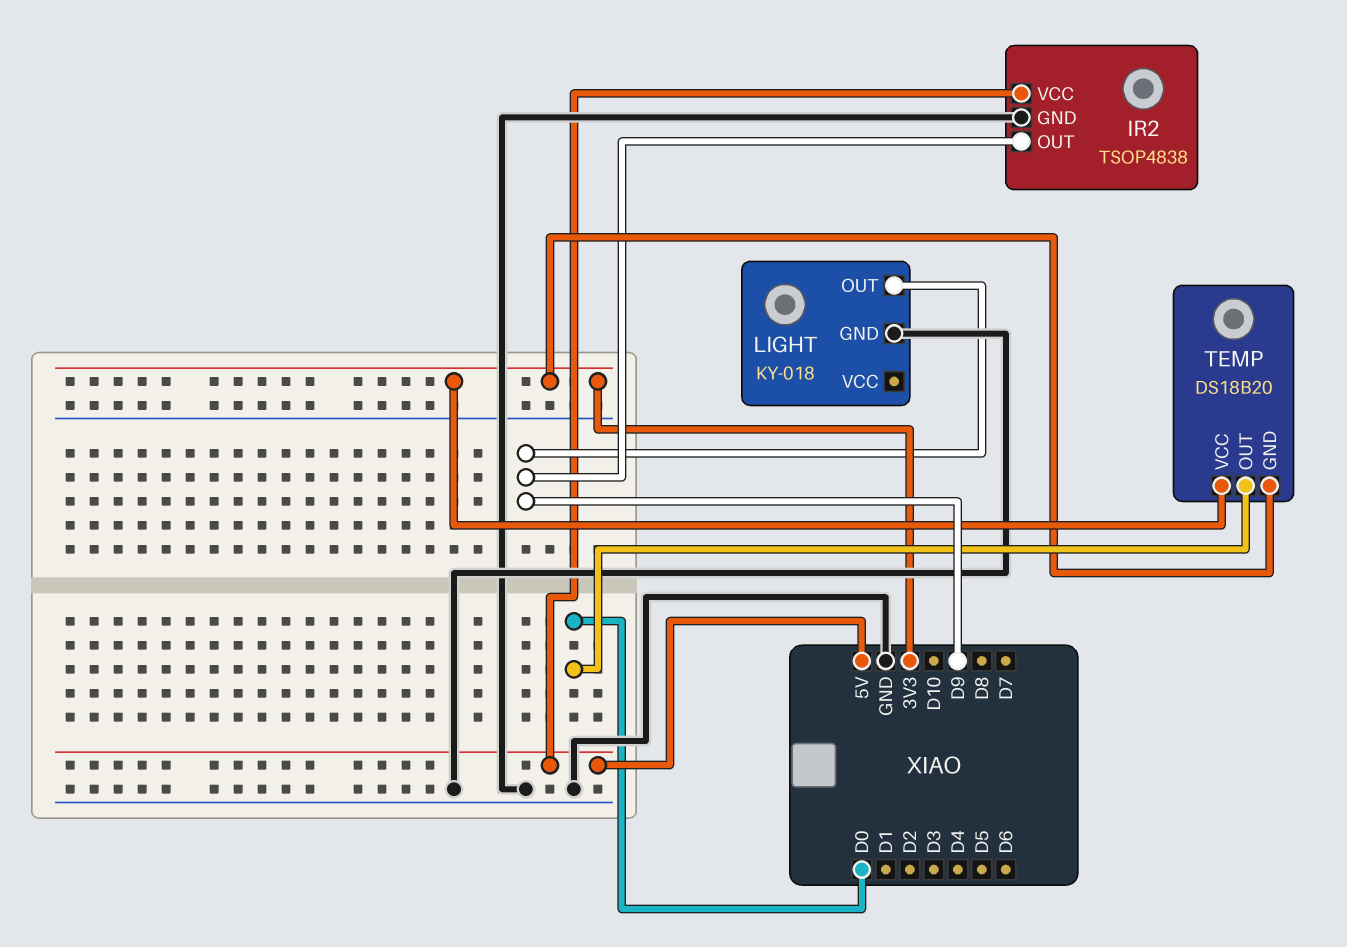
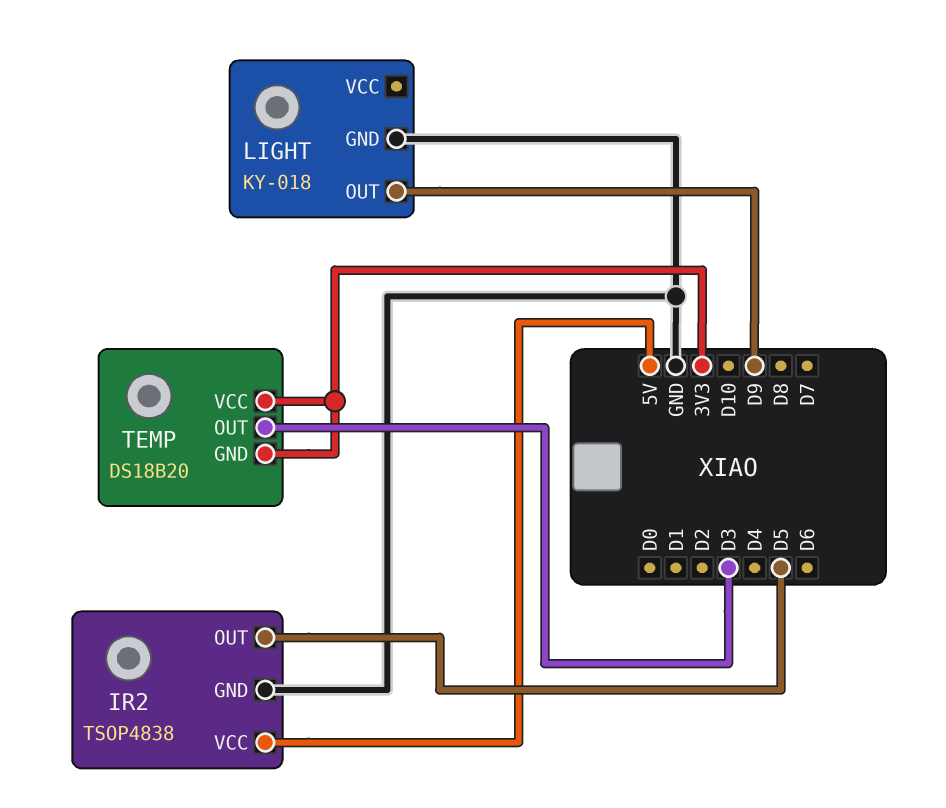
IR2 pin OUT: D9 -> D5
TEMP pin OUT: D0 -> D3

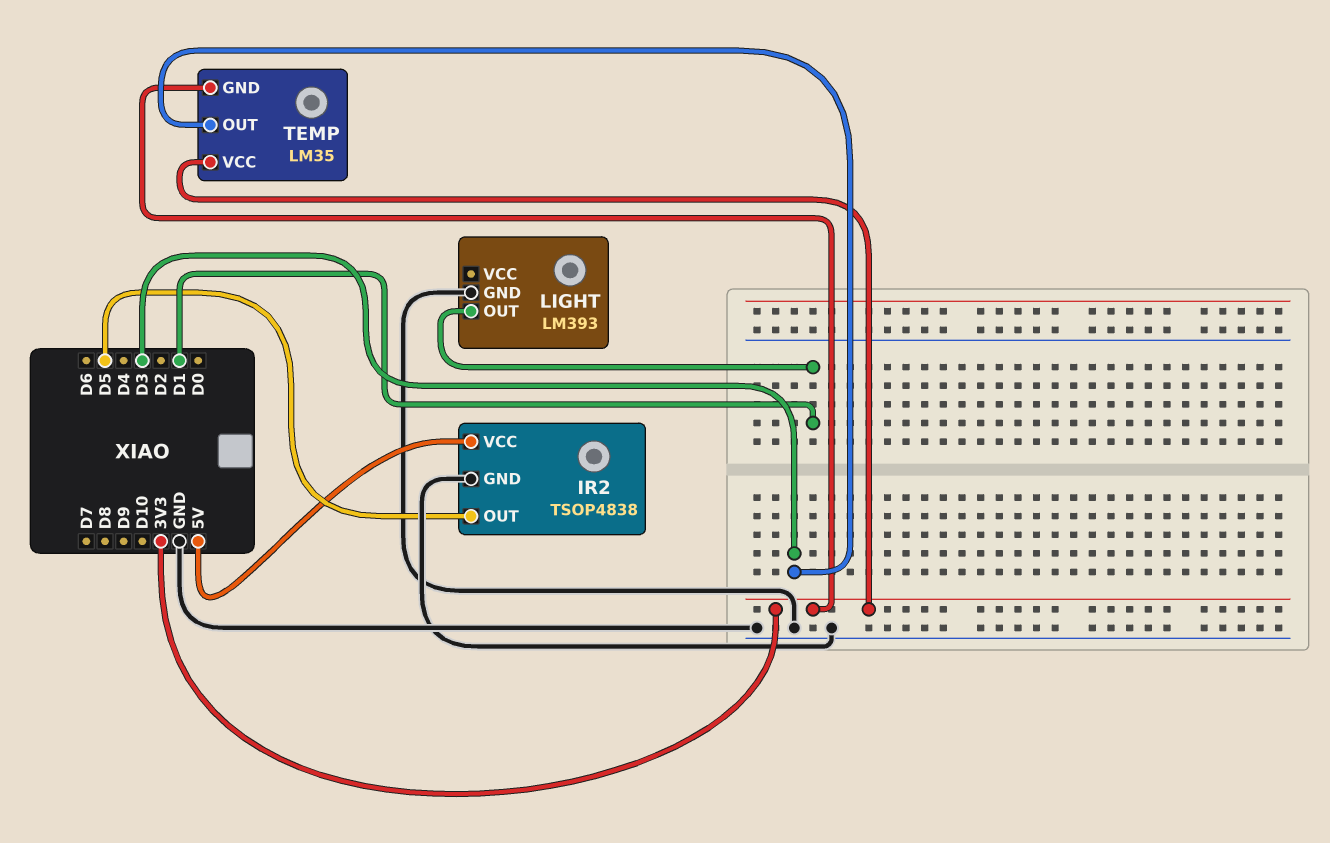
LIGHT: KY-018 -> LM393
LIGHT pin OUT: D9 -> D1
TEMP: DS18B20 -> LM35

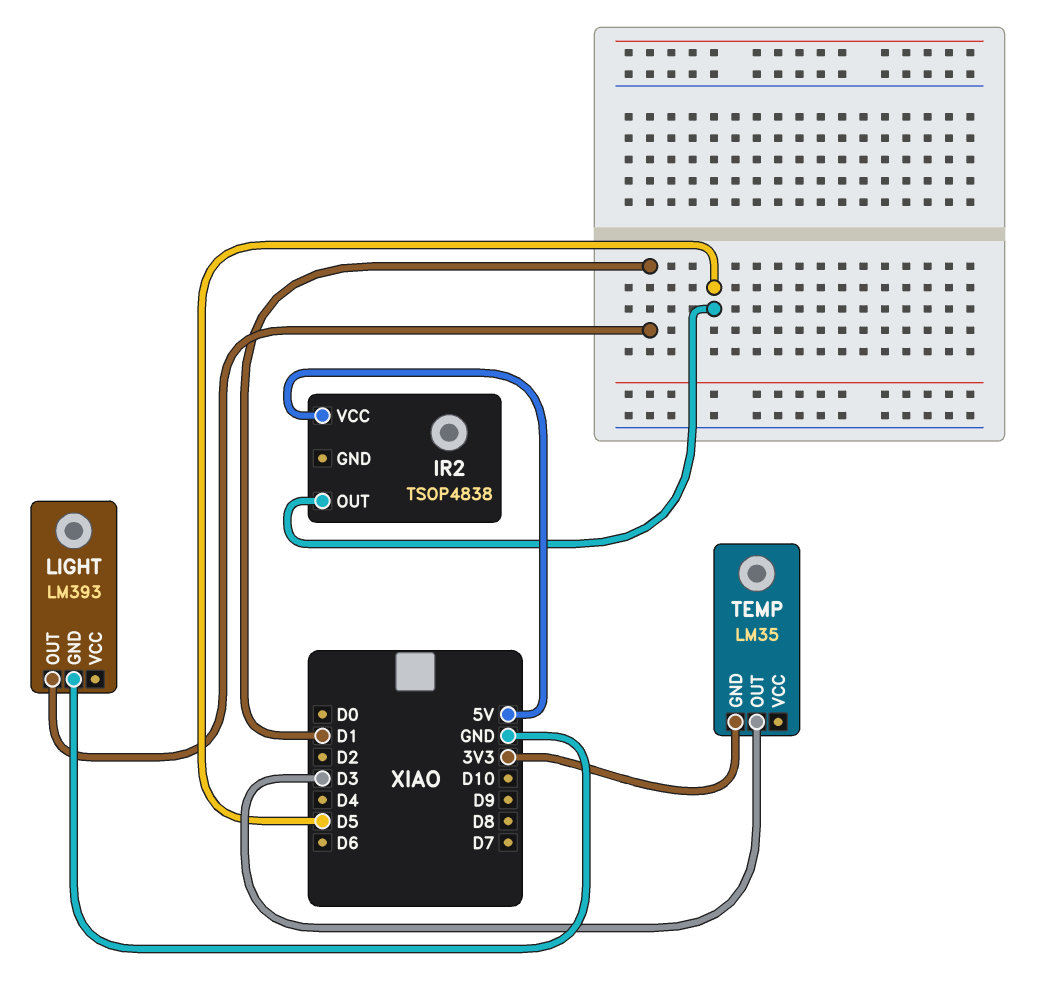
IR2 pin GND: GND -> none
TEMP pin VCC: 3V3 -> none

